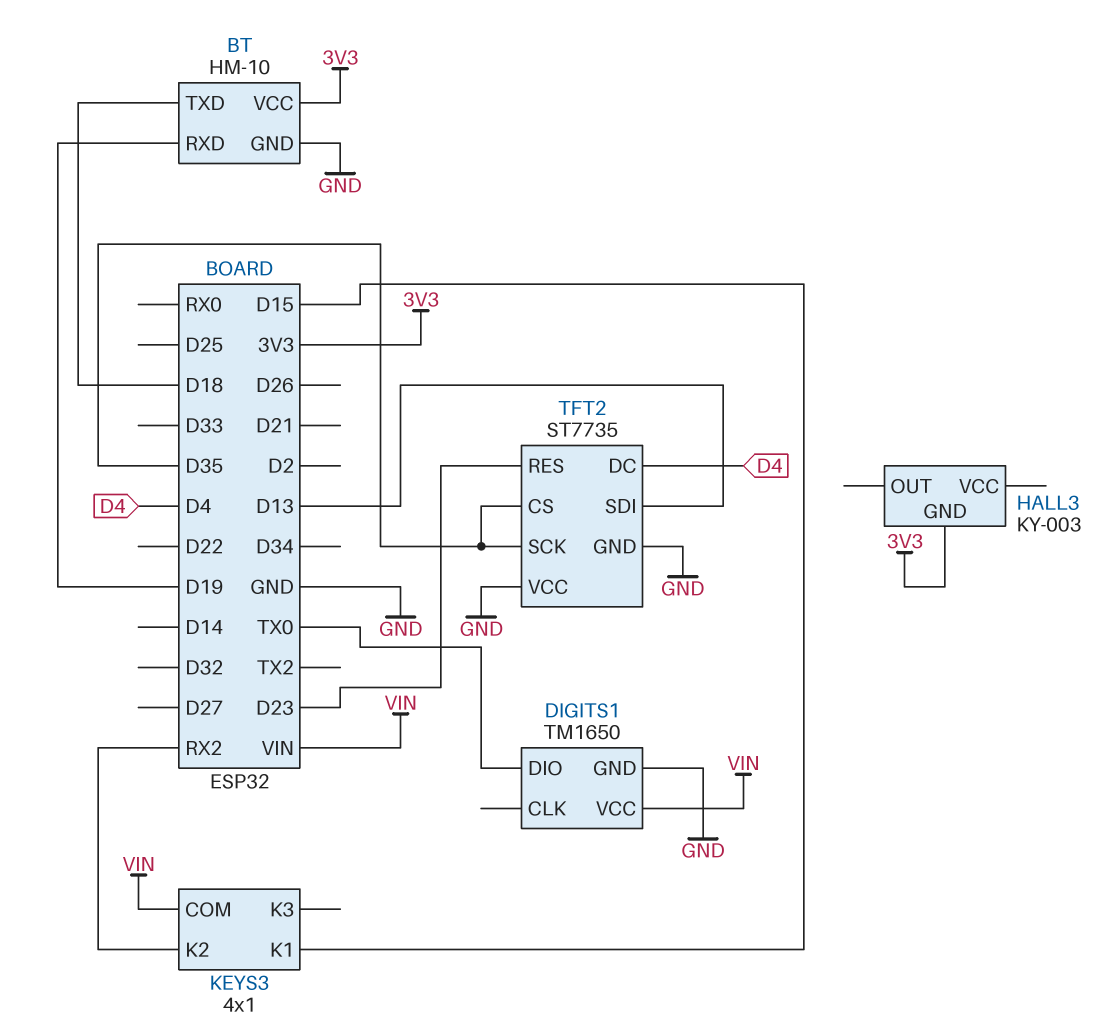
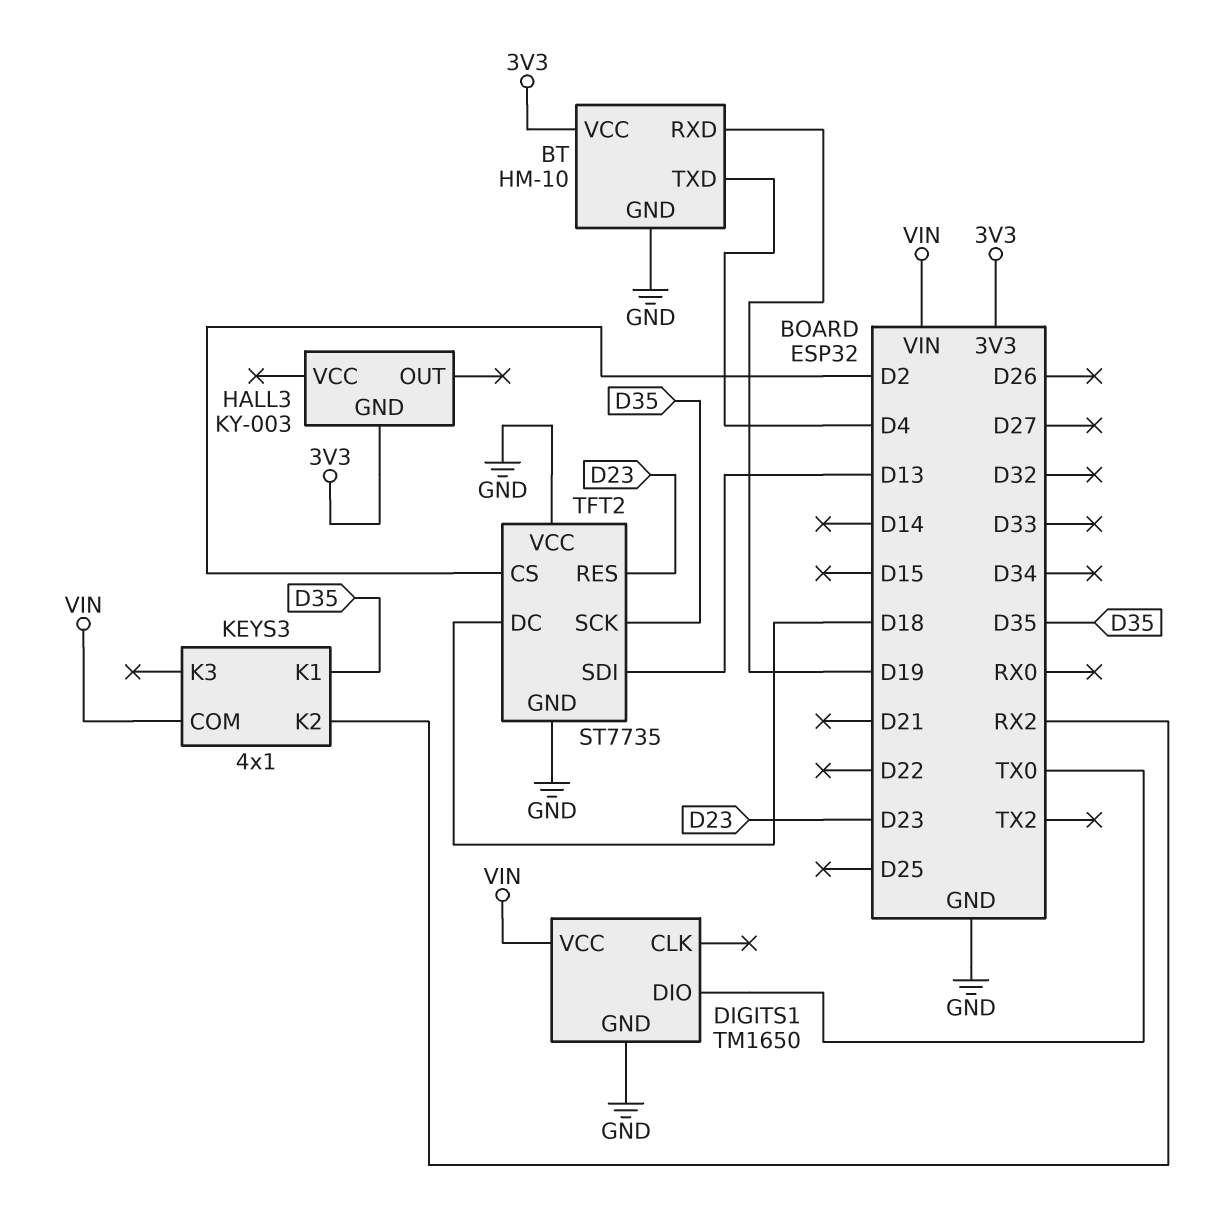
BT pin TXD: D18 -> D4
KEYS3 pin K1: D15 -> D35
TFT2 pin CS: D35 -> D2
TFT2 pin DC: D4 -> D18

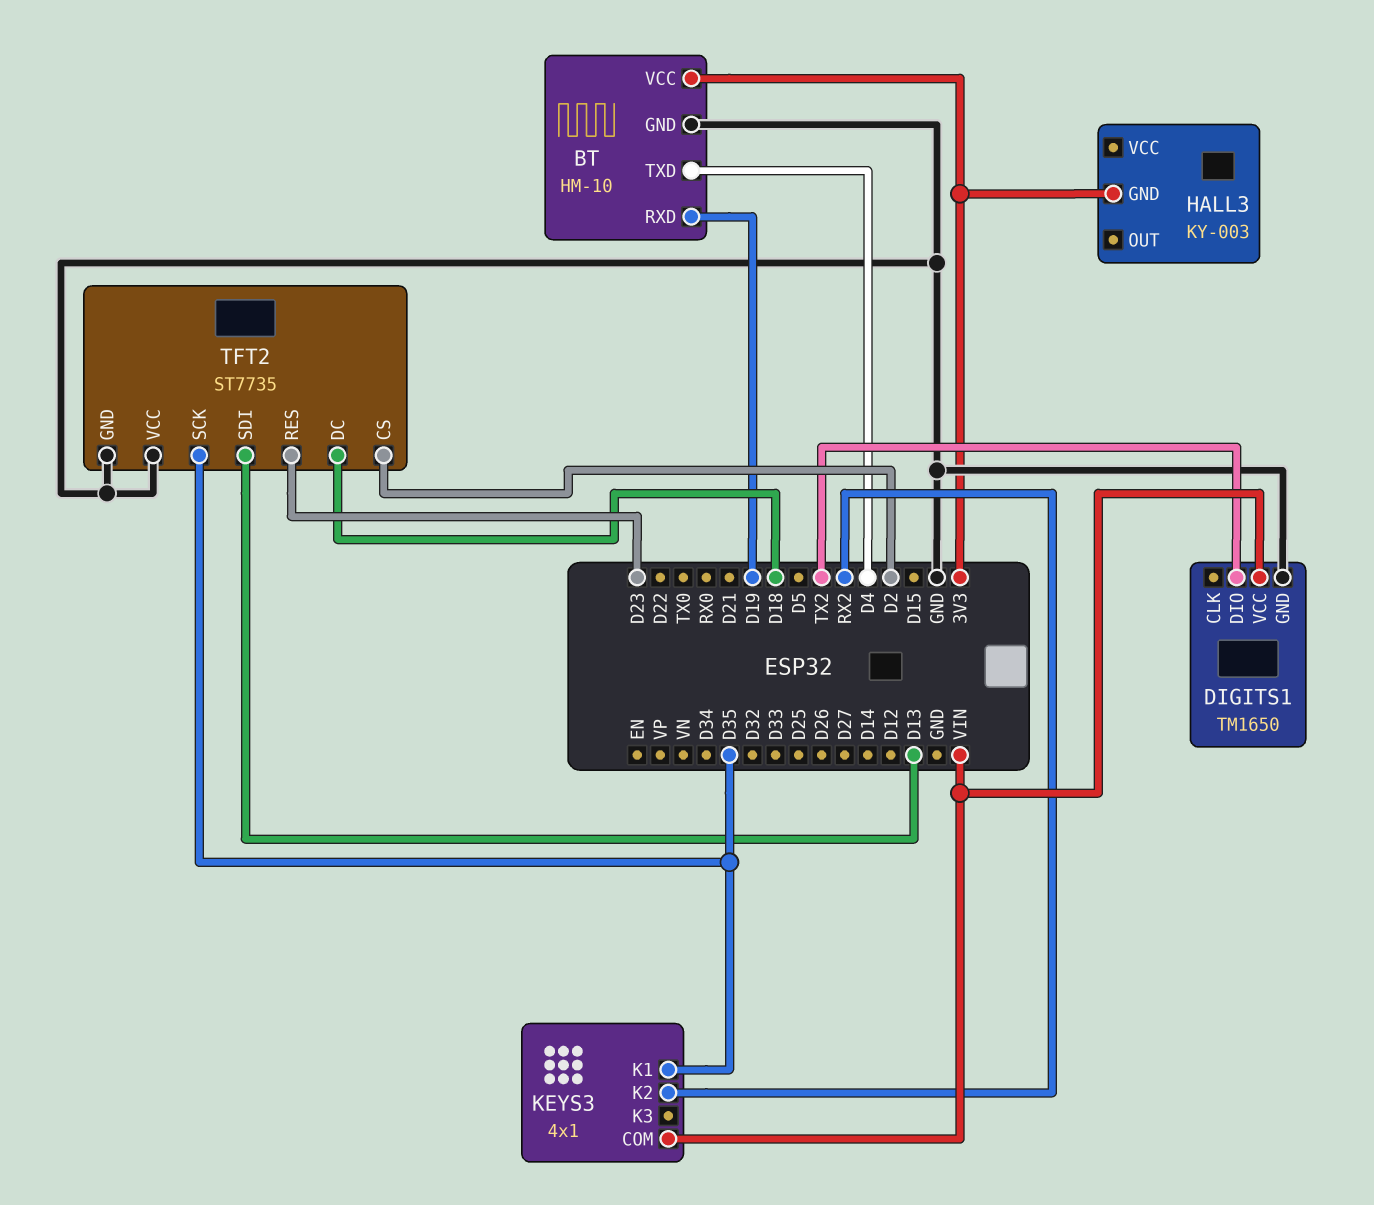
DIGITS1 pin DIO: TX0 -> TX2

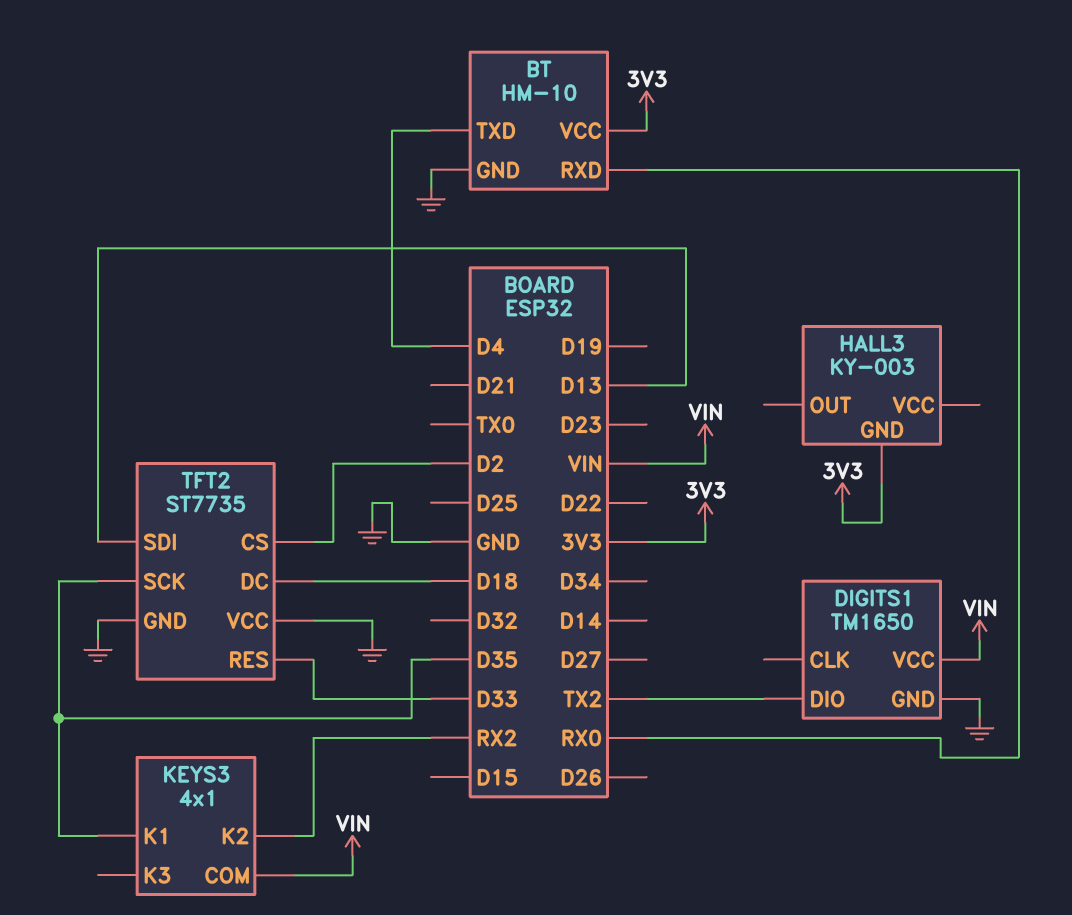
BT pin RXD: D19 -> RX0
TFT2 pin RES: D23 -> D33

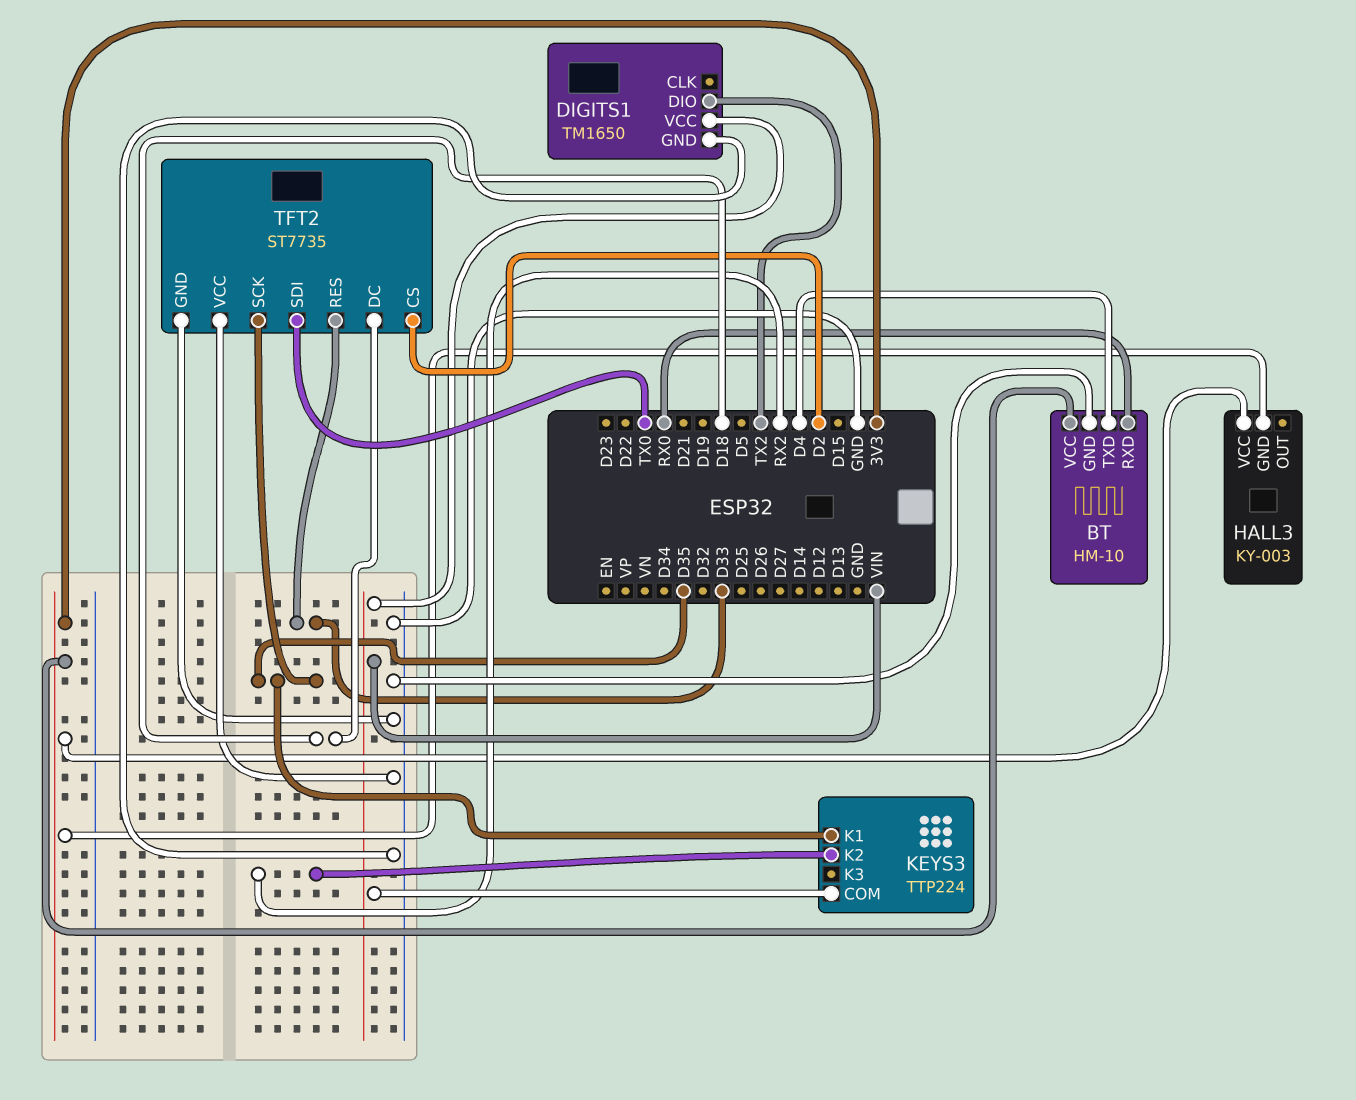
HALL3 pin VCC: none -> 3V3
KEYS3: 4x1 -> TTP224
TFT2 pin SDI: D13 -> TX0

